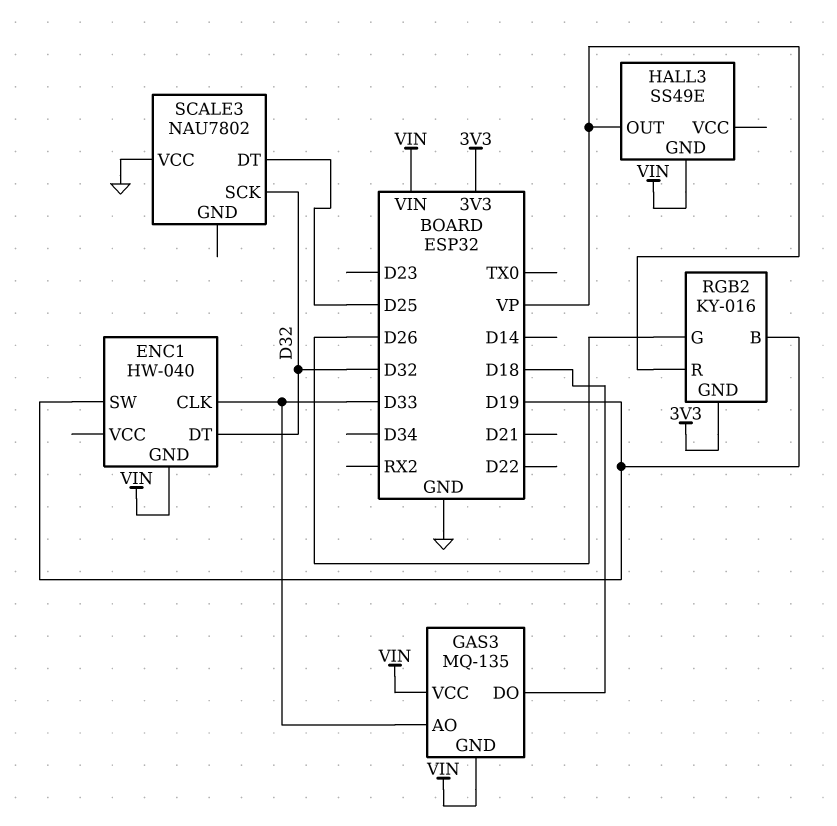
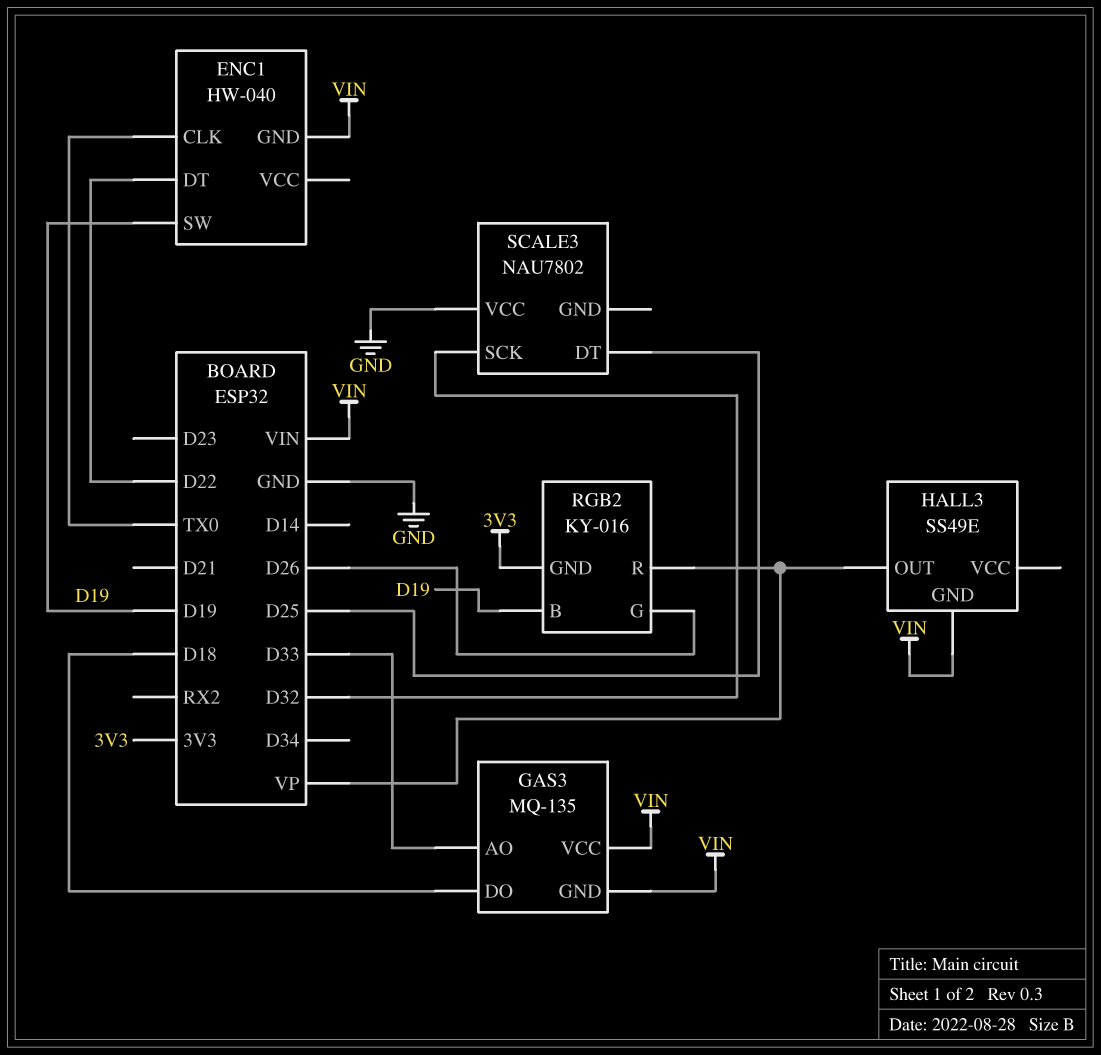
ENC1 pin CLK: D33 -> TX0
ENC1 pin DT: D32 -> D22

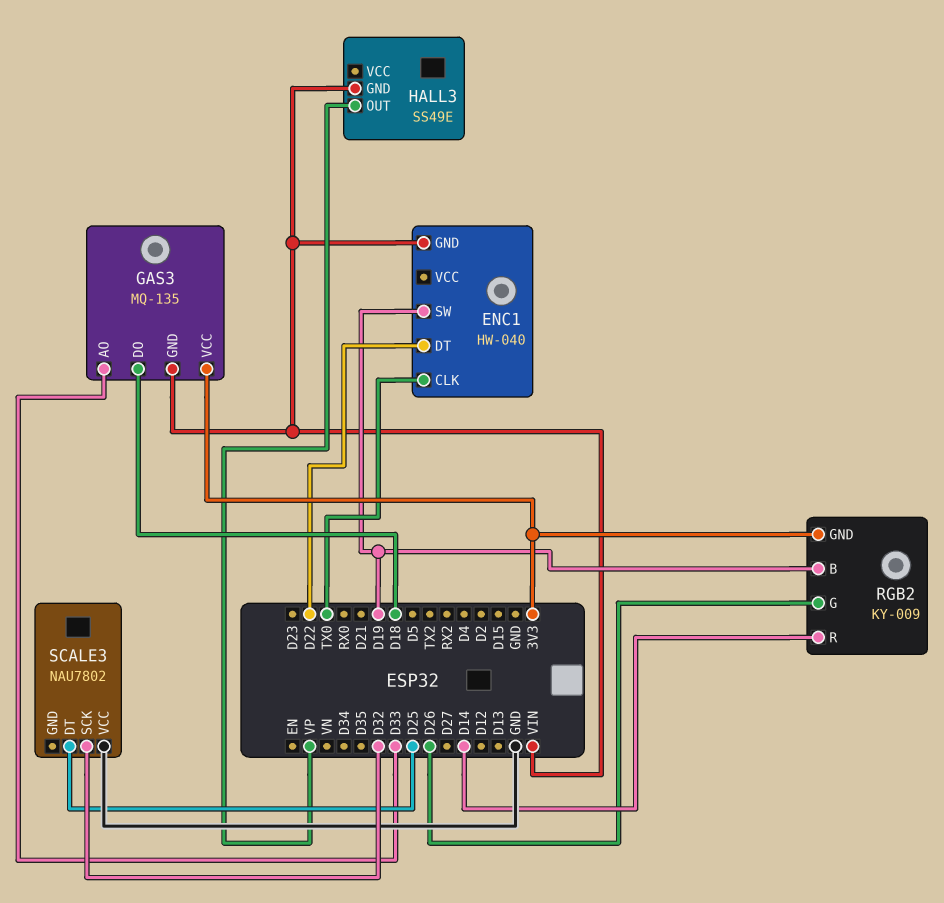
GAS3 pin VCC: VIN -> 3V3
RGB2: KY-016 -> KY-009
RGB2 pin R: VP -> D14

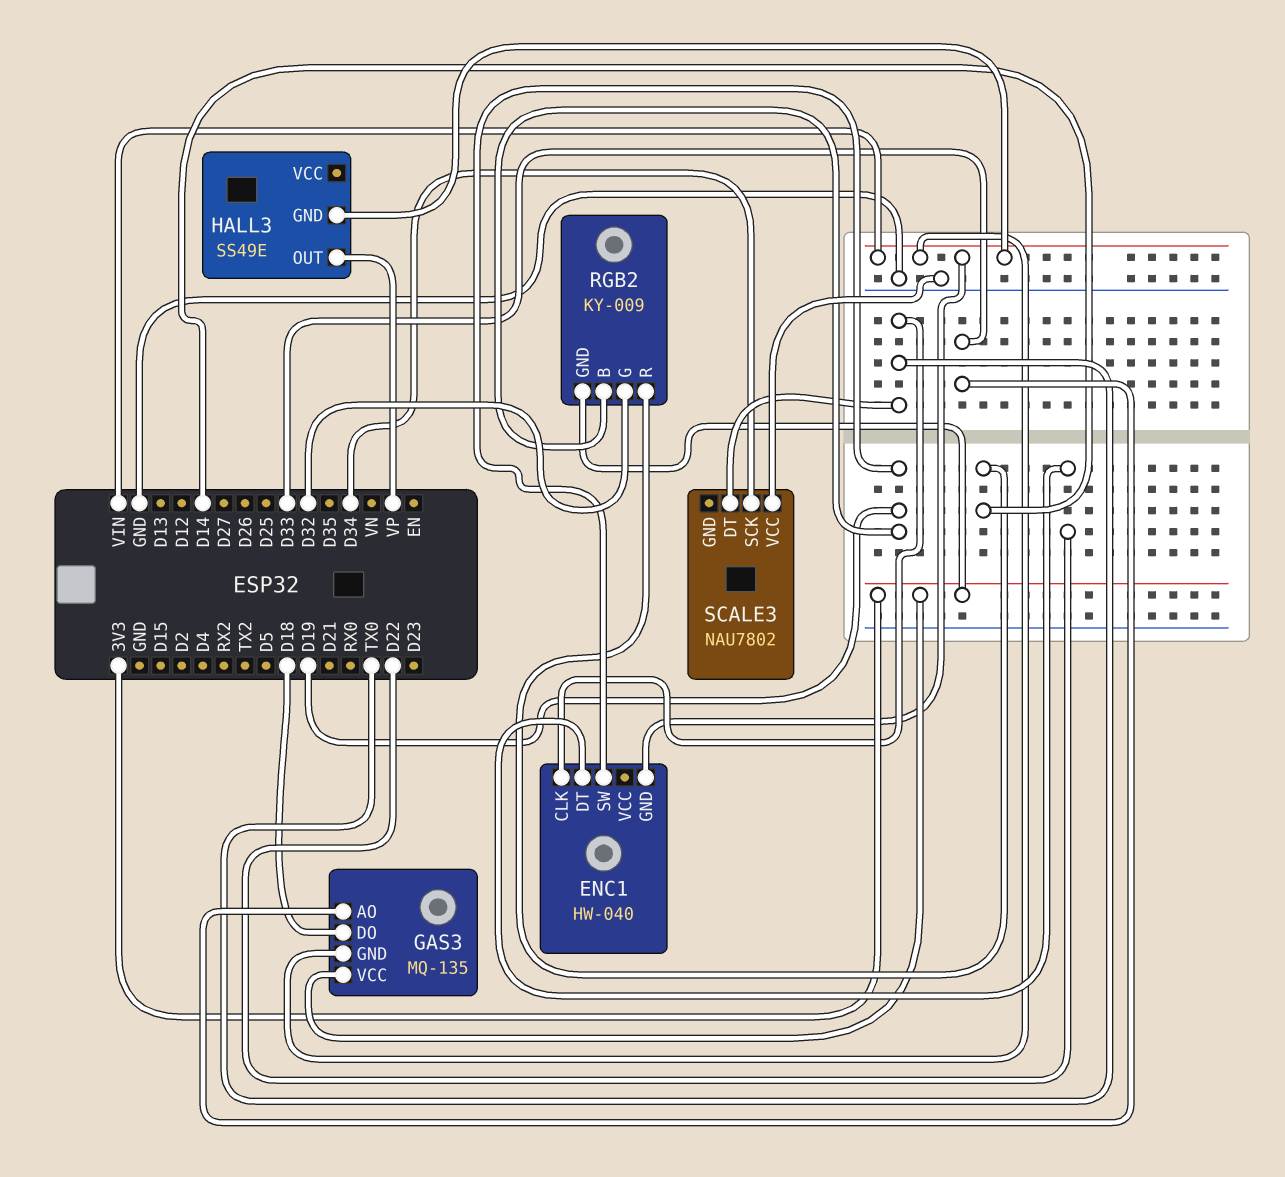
RGB2 pin G: D26 -> D32
SCALE3 pin DT: D25 -> TX0
SCALE3 pin SCK: D32 -> D34

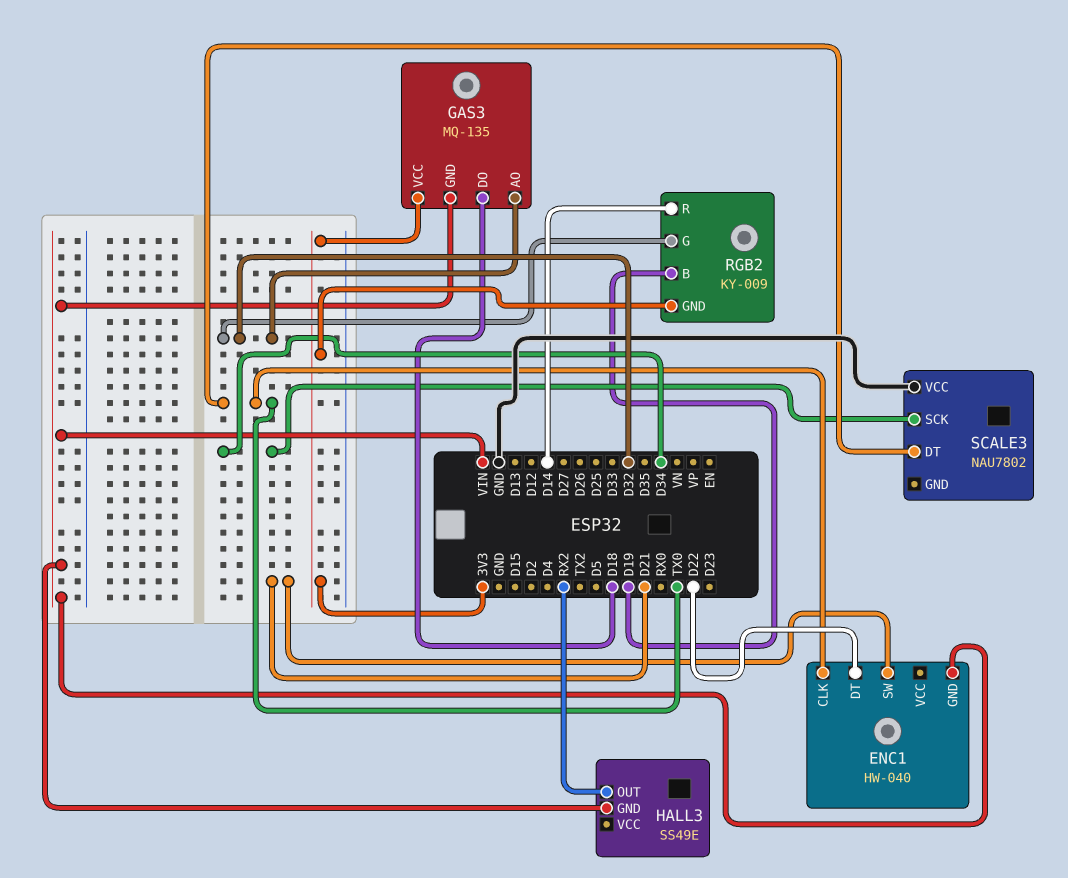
ENC1 pin SW: D19 -> D21
GAS3 pin AO: D33 -> D32
HALL3 pin OUT: VP -> RX2

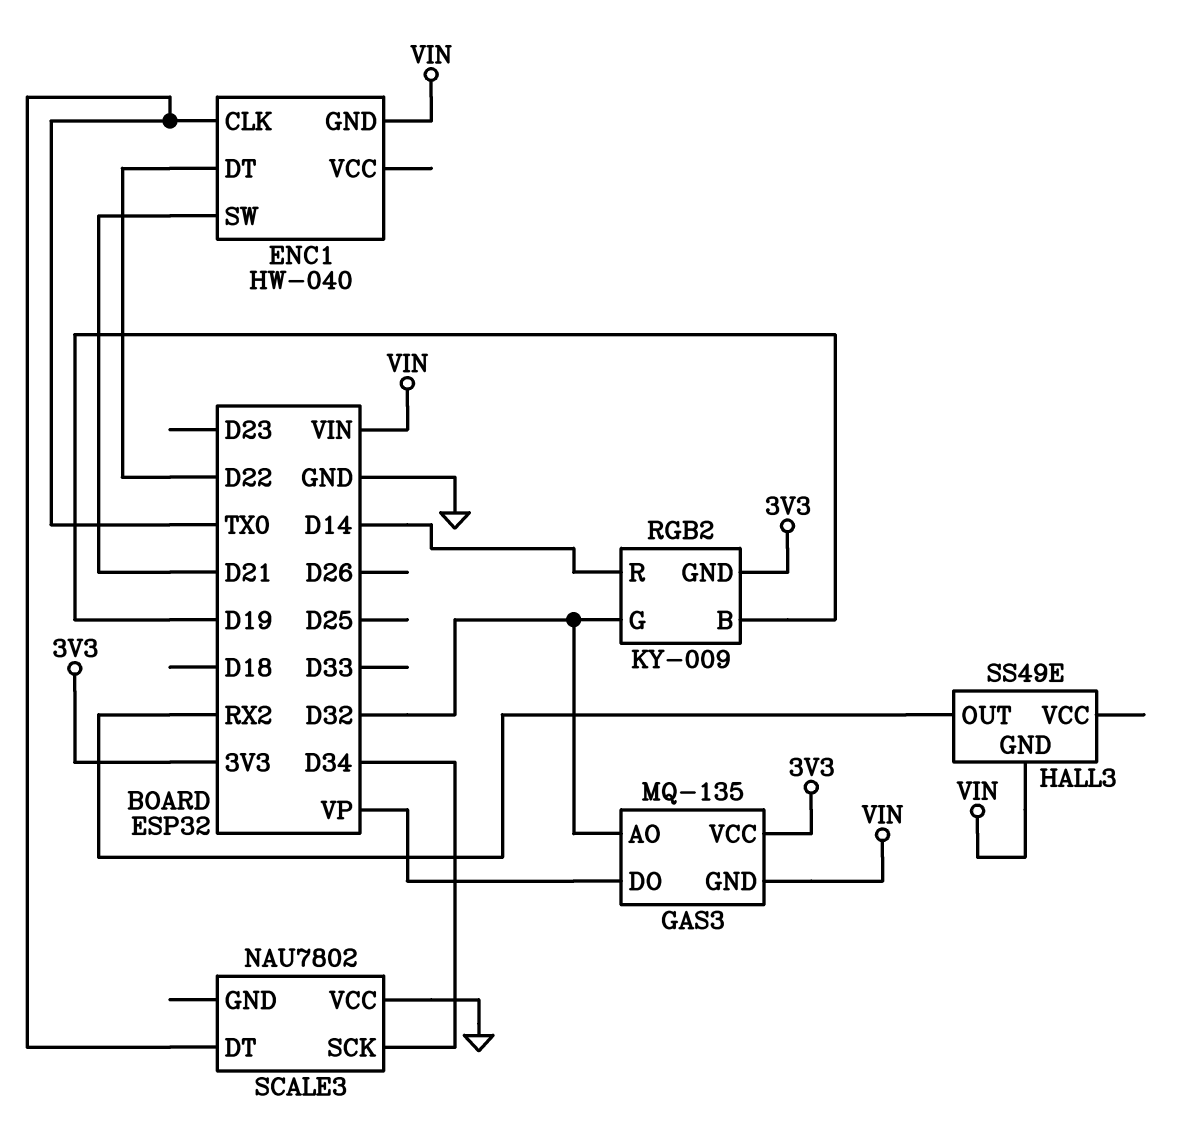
GAS3 pin DO: D18 -> VP

